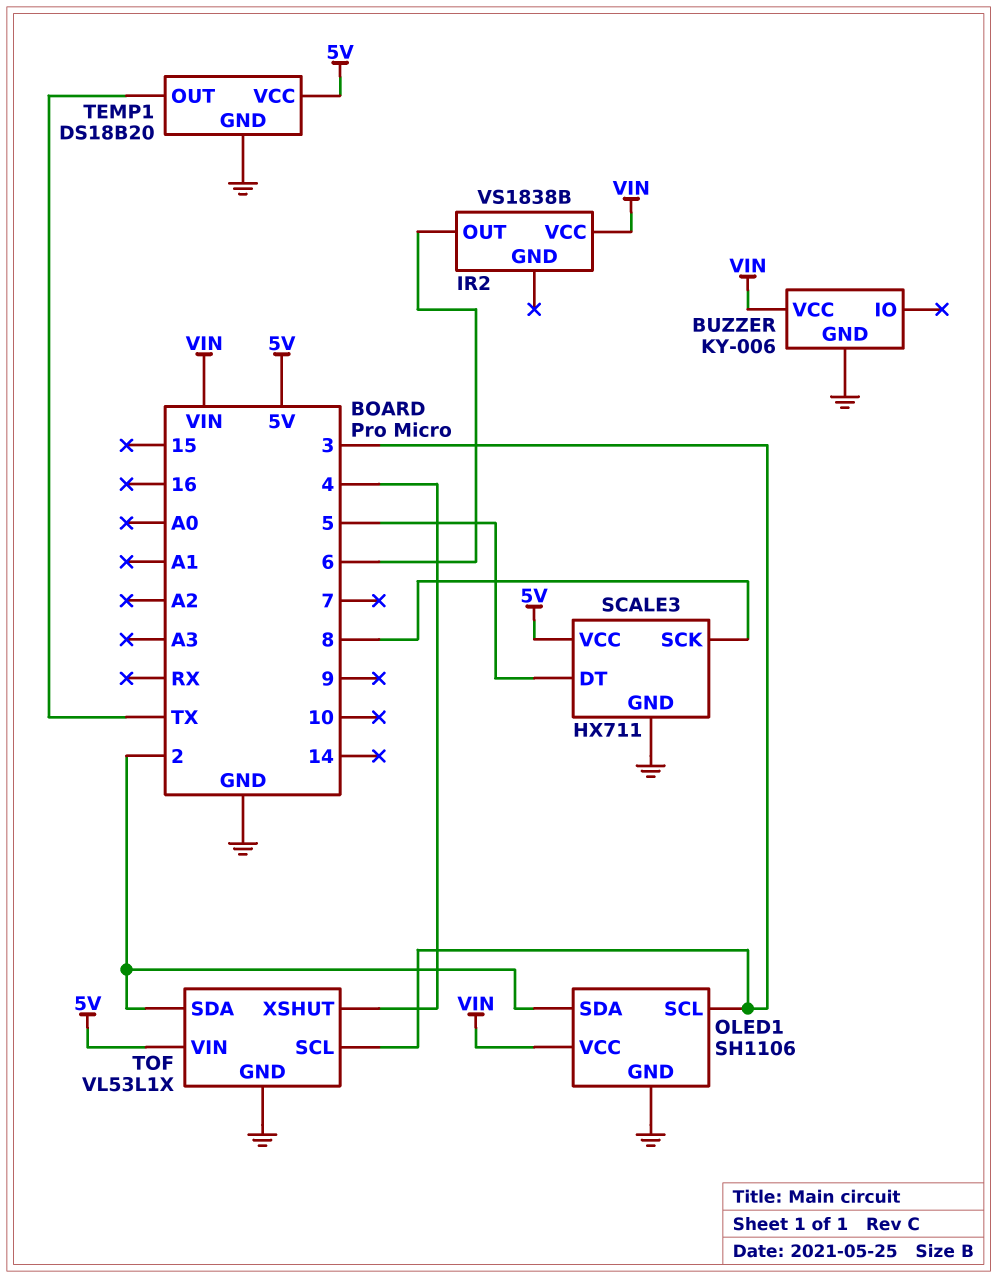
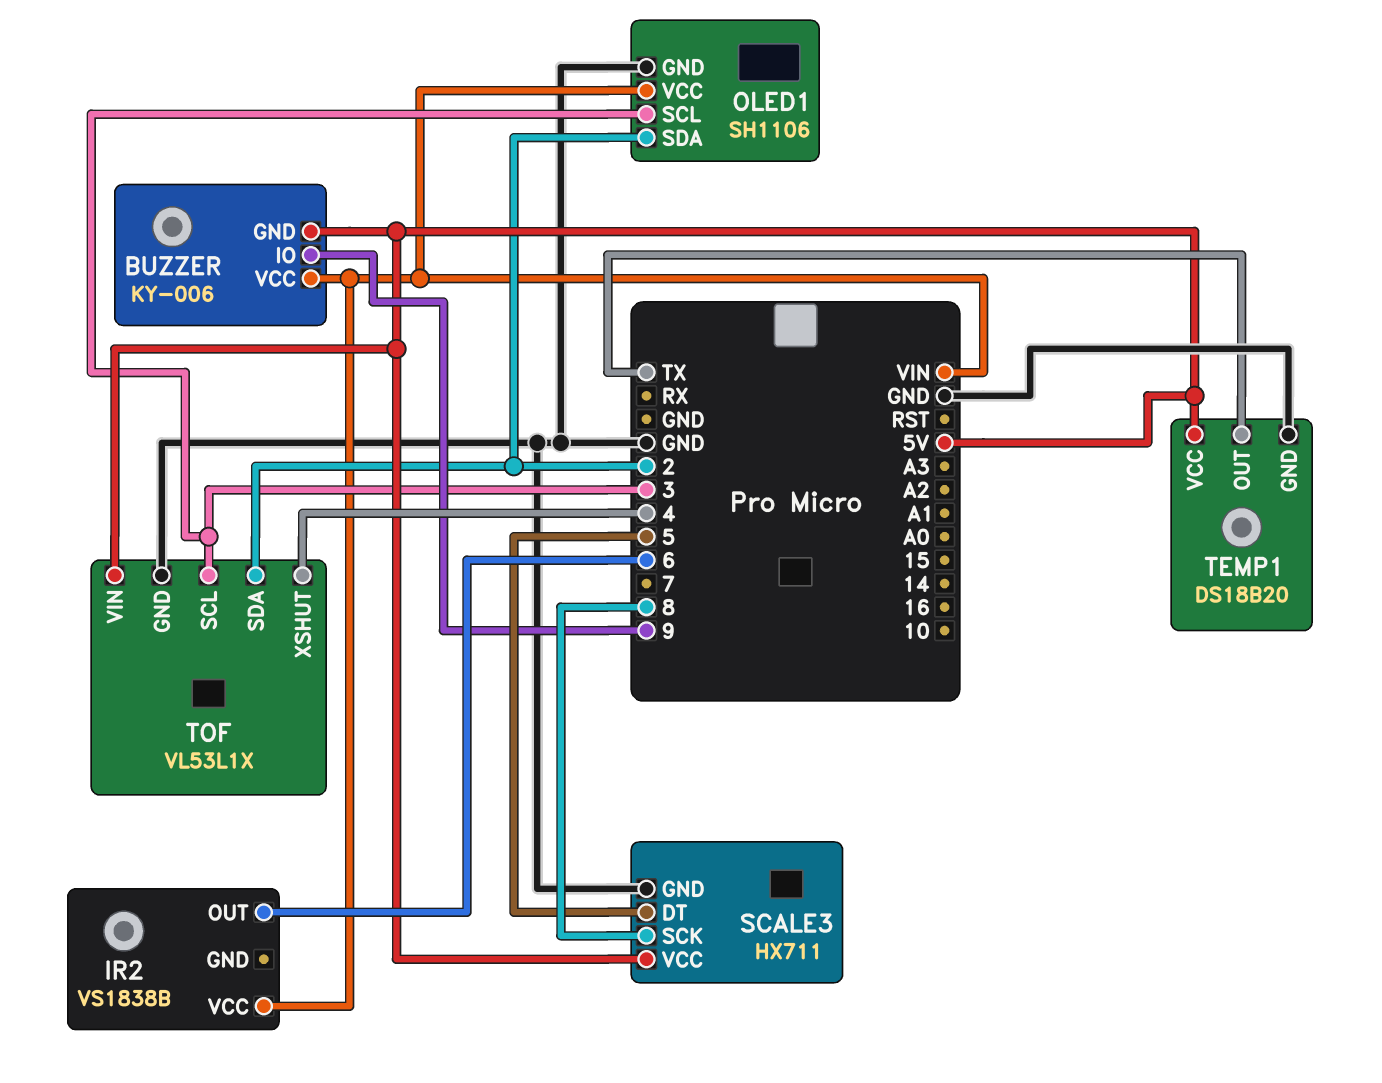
BUZZER pin GND: GND -> 5V
BUZZER pin IO: none -> 9

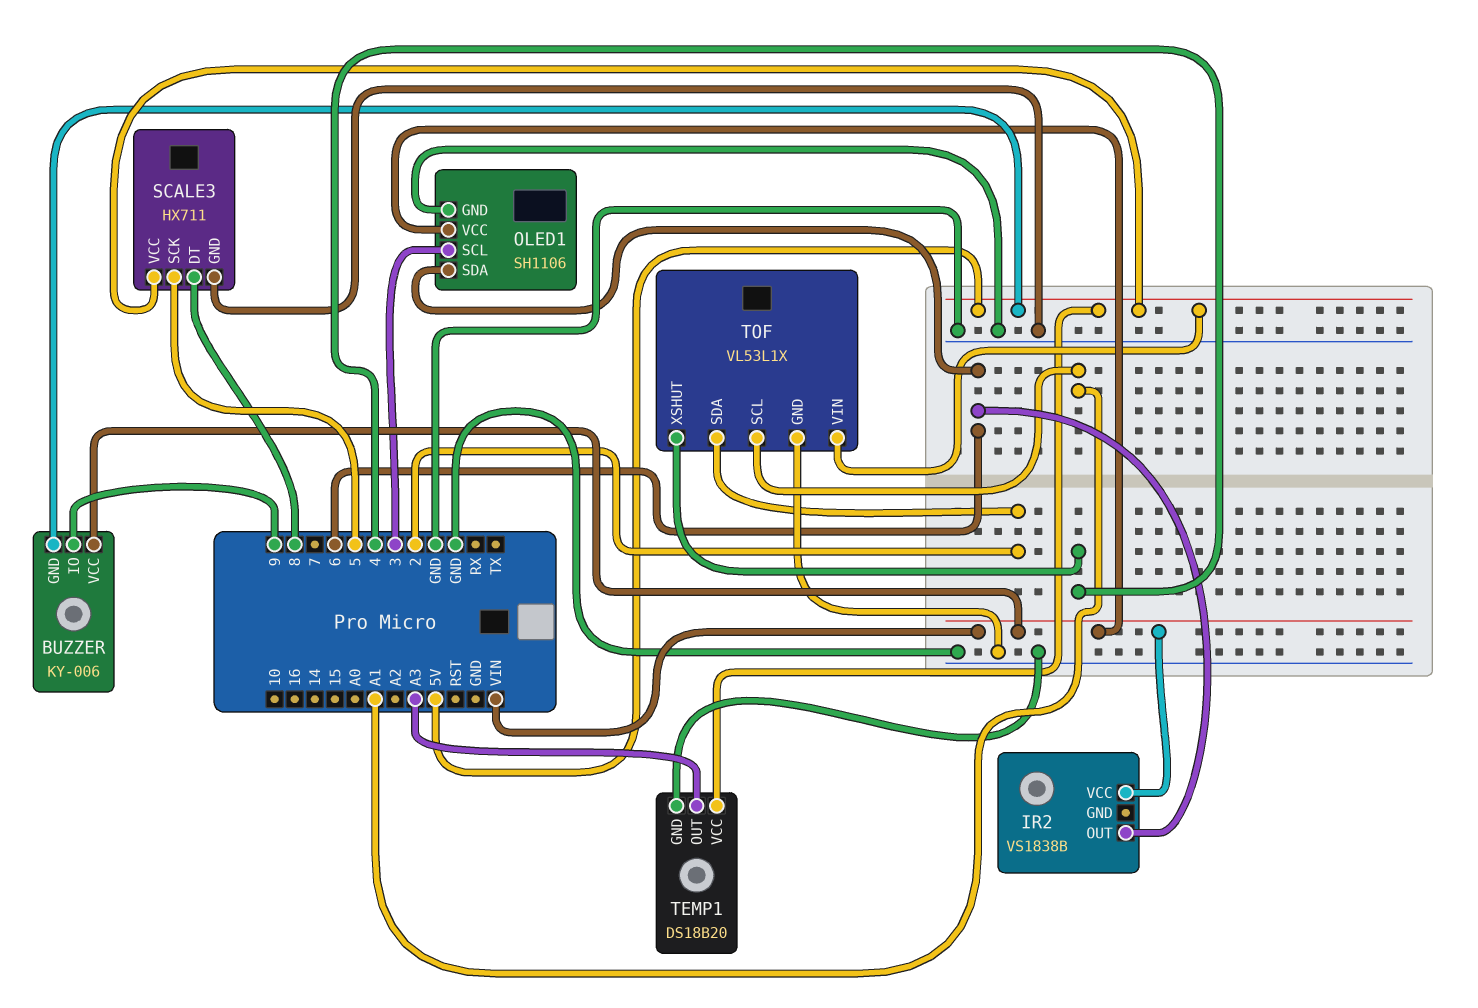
OLED1 pin SDA: 2 -> 6
SCALE3 pin DT: 5 -> 8
SCALE3 pin SCK: 8 -> 5
TEMP1 pin OUT: TX -> A3
TOF pin SCL: 3 -> A1

